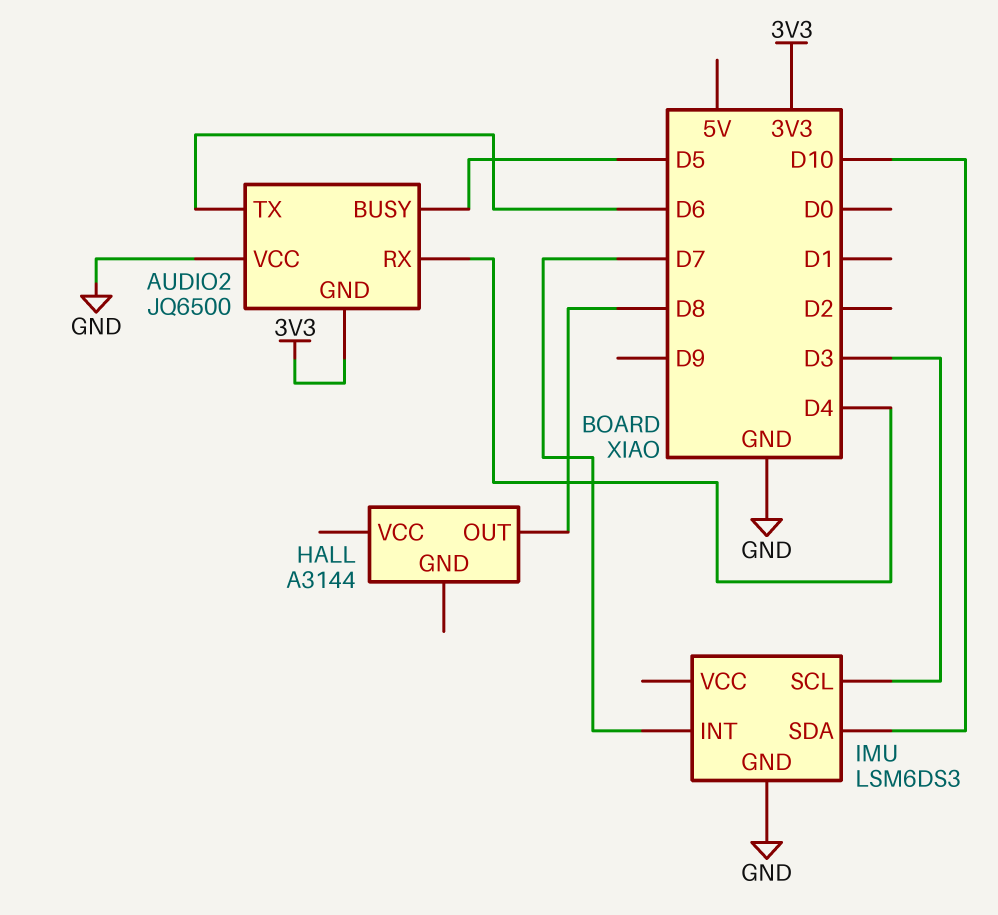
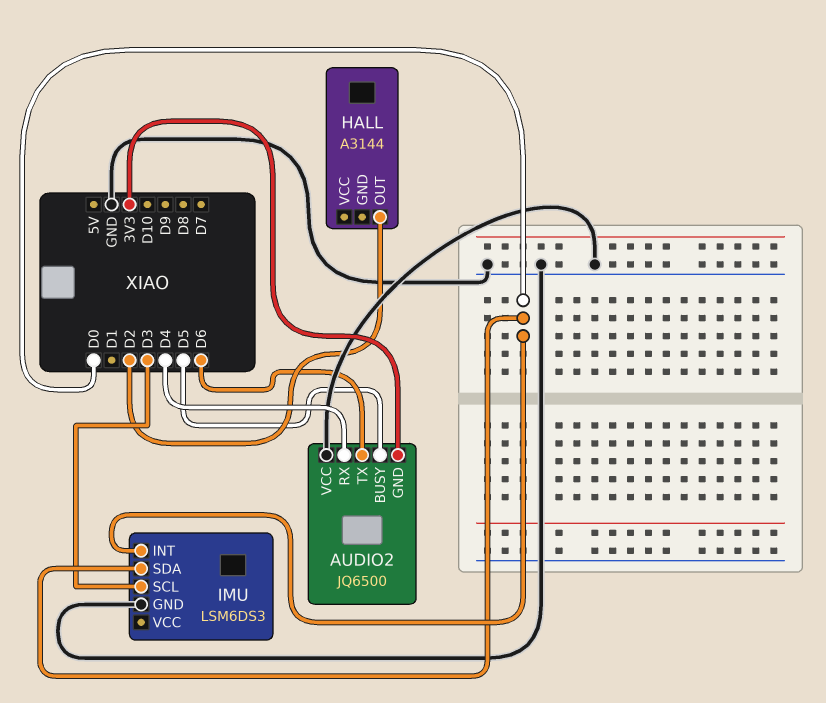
HALL pin OUT: D8 -> D2
IMU pin INT: D7 -> D0
IMU pin SDA: D10 -> D0

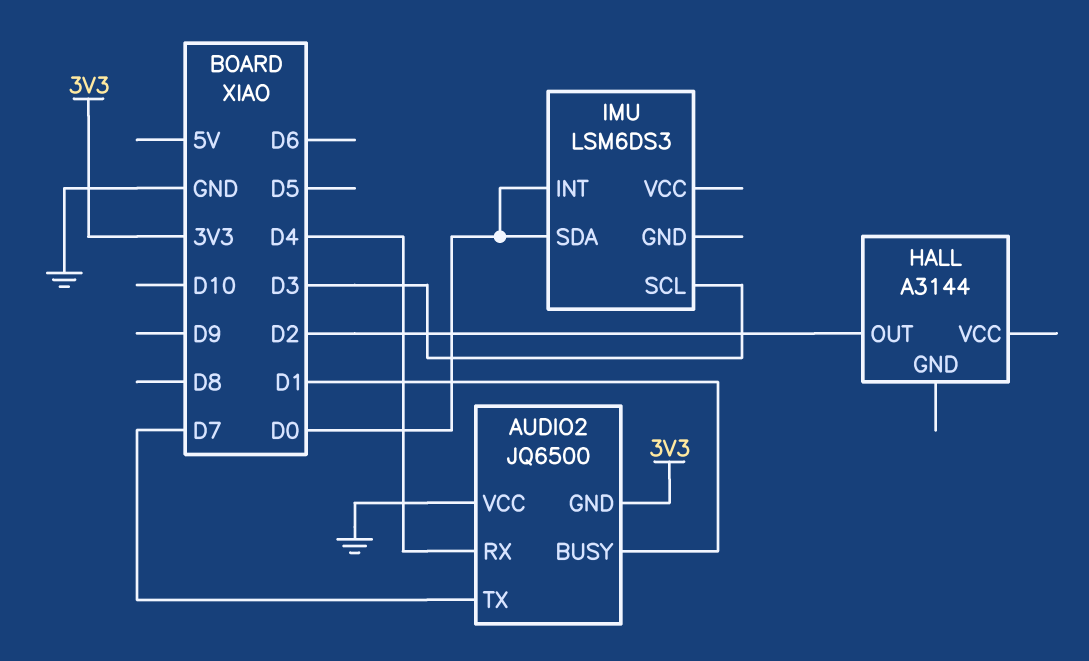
AUDIO2 pin BUSY: D5 -> D1
AUDIO2 pin TX: D6 -> D7
IMU pin GND: GND -> none

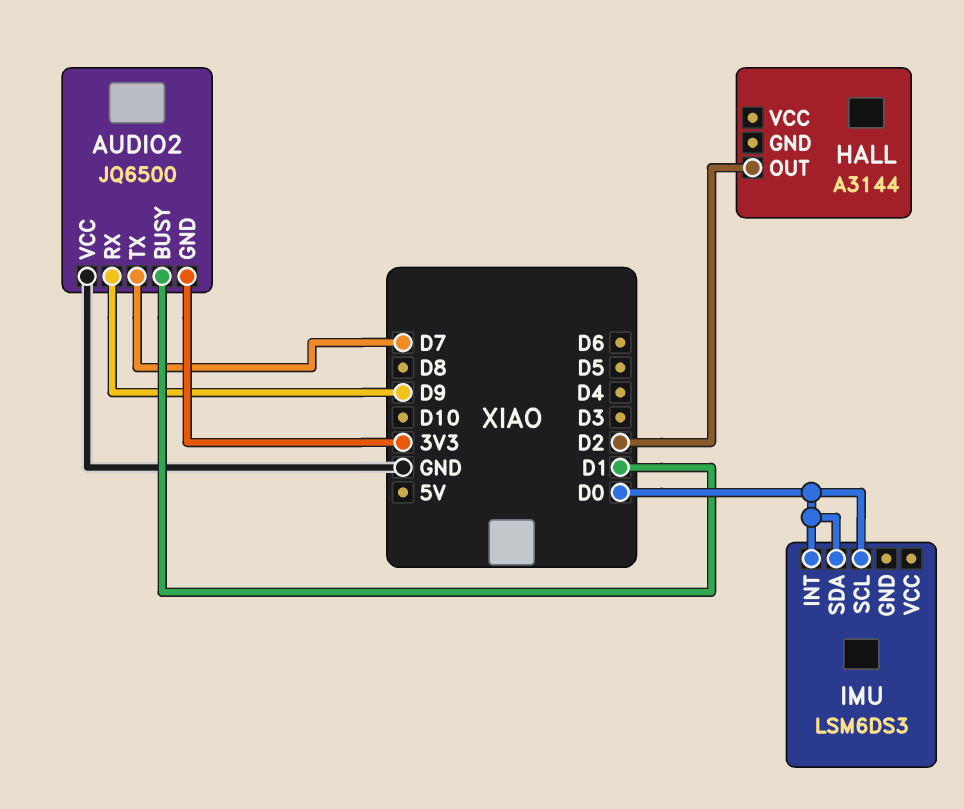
AUDIO2 pin RX: D4 -> D9
IMU pin SCL: D3 -> D0

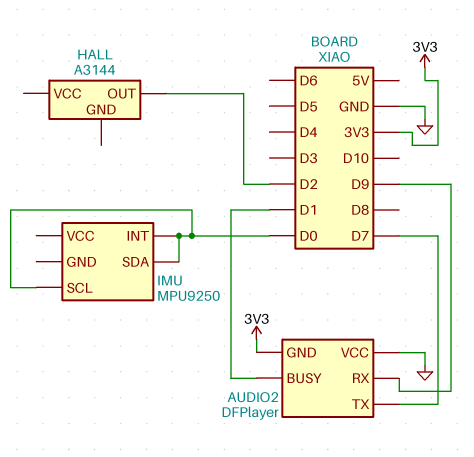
AUDIO2: JQ6500 -> DFPlayer
IMU: LSM6DS3 -> MPU9250

